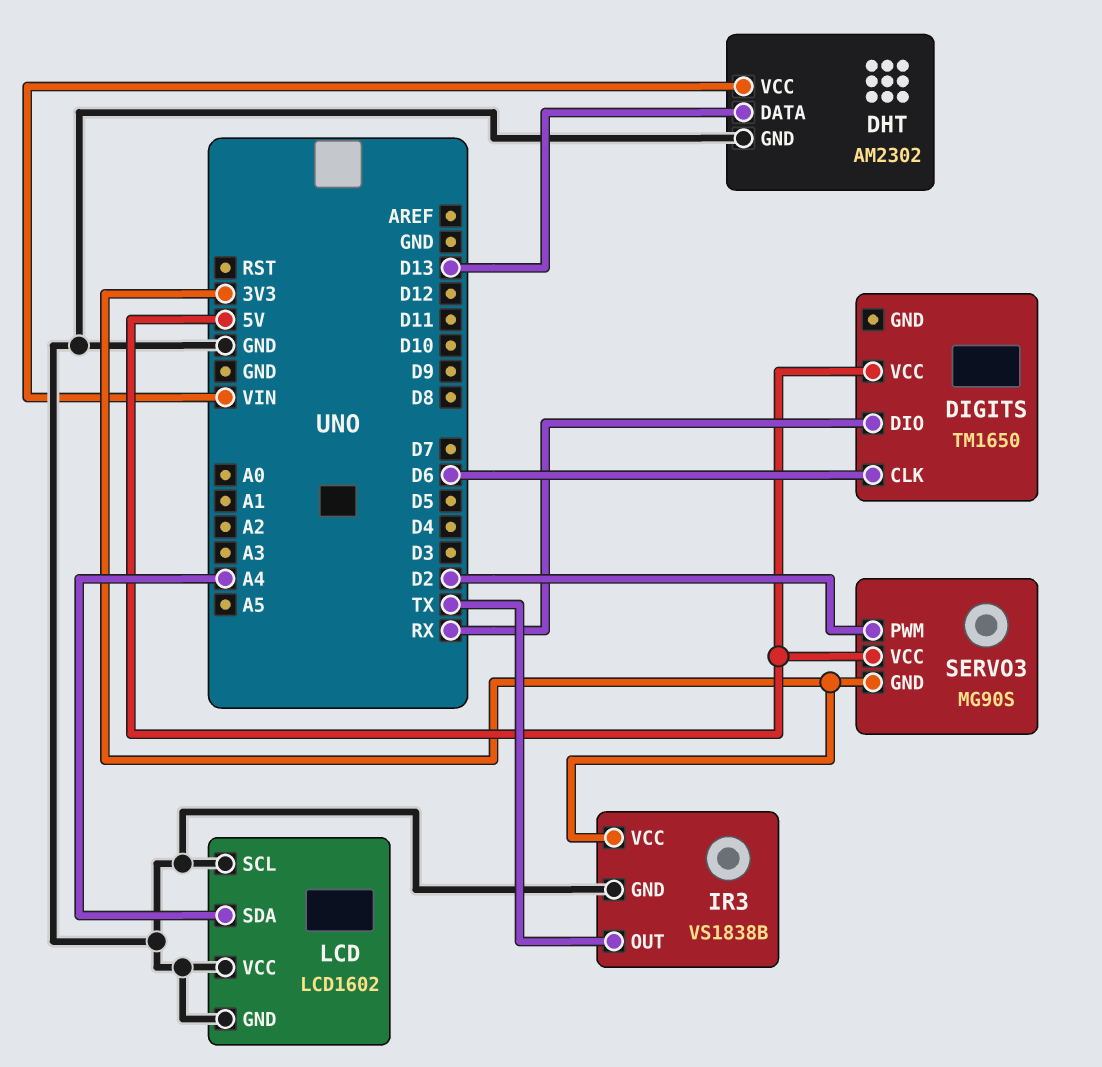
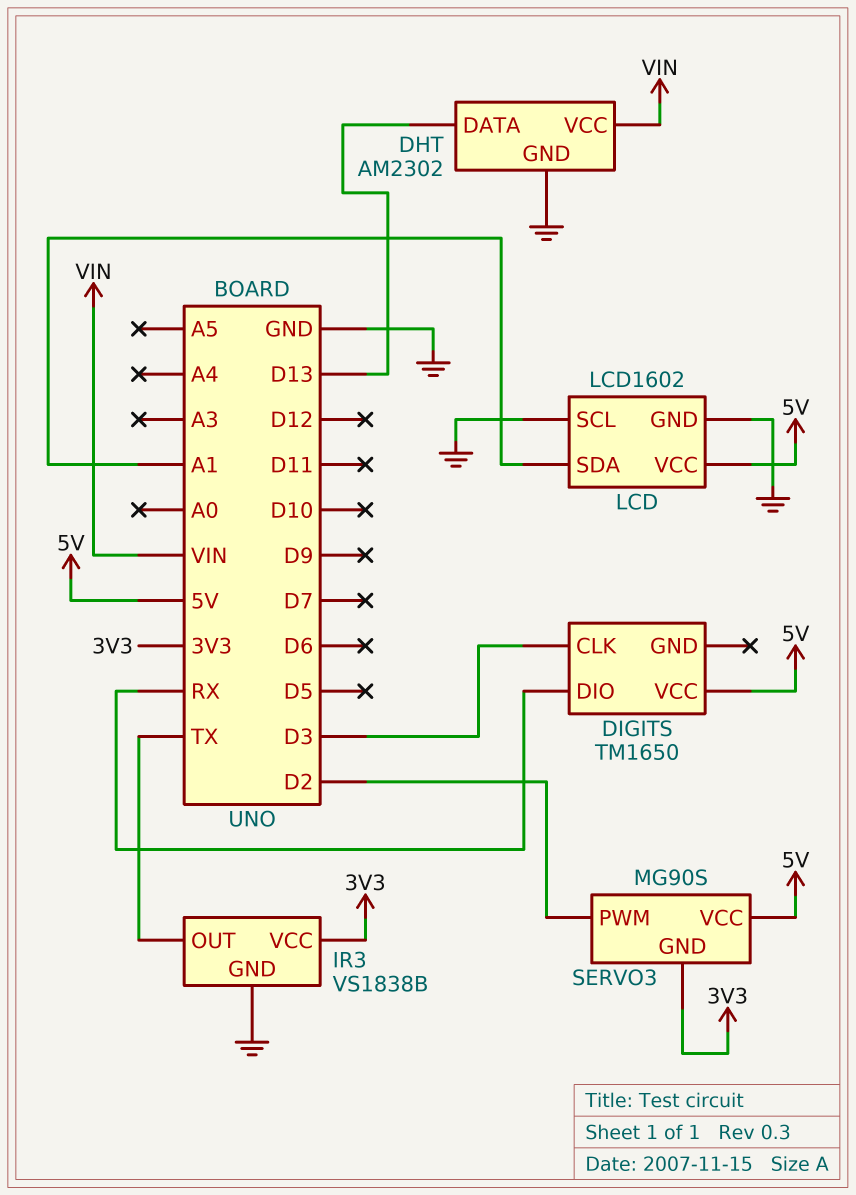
DIGITS pin CLK: D6 -> D3
LCD pin SDA: A4 -> A1
LCD pin VCC: GND -> 5V

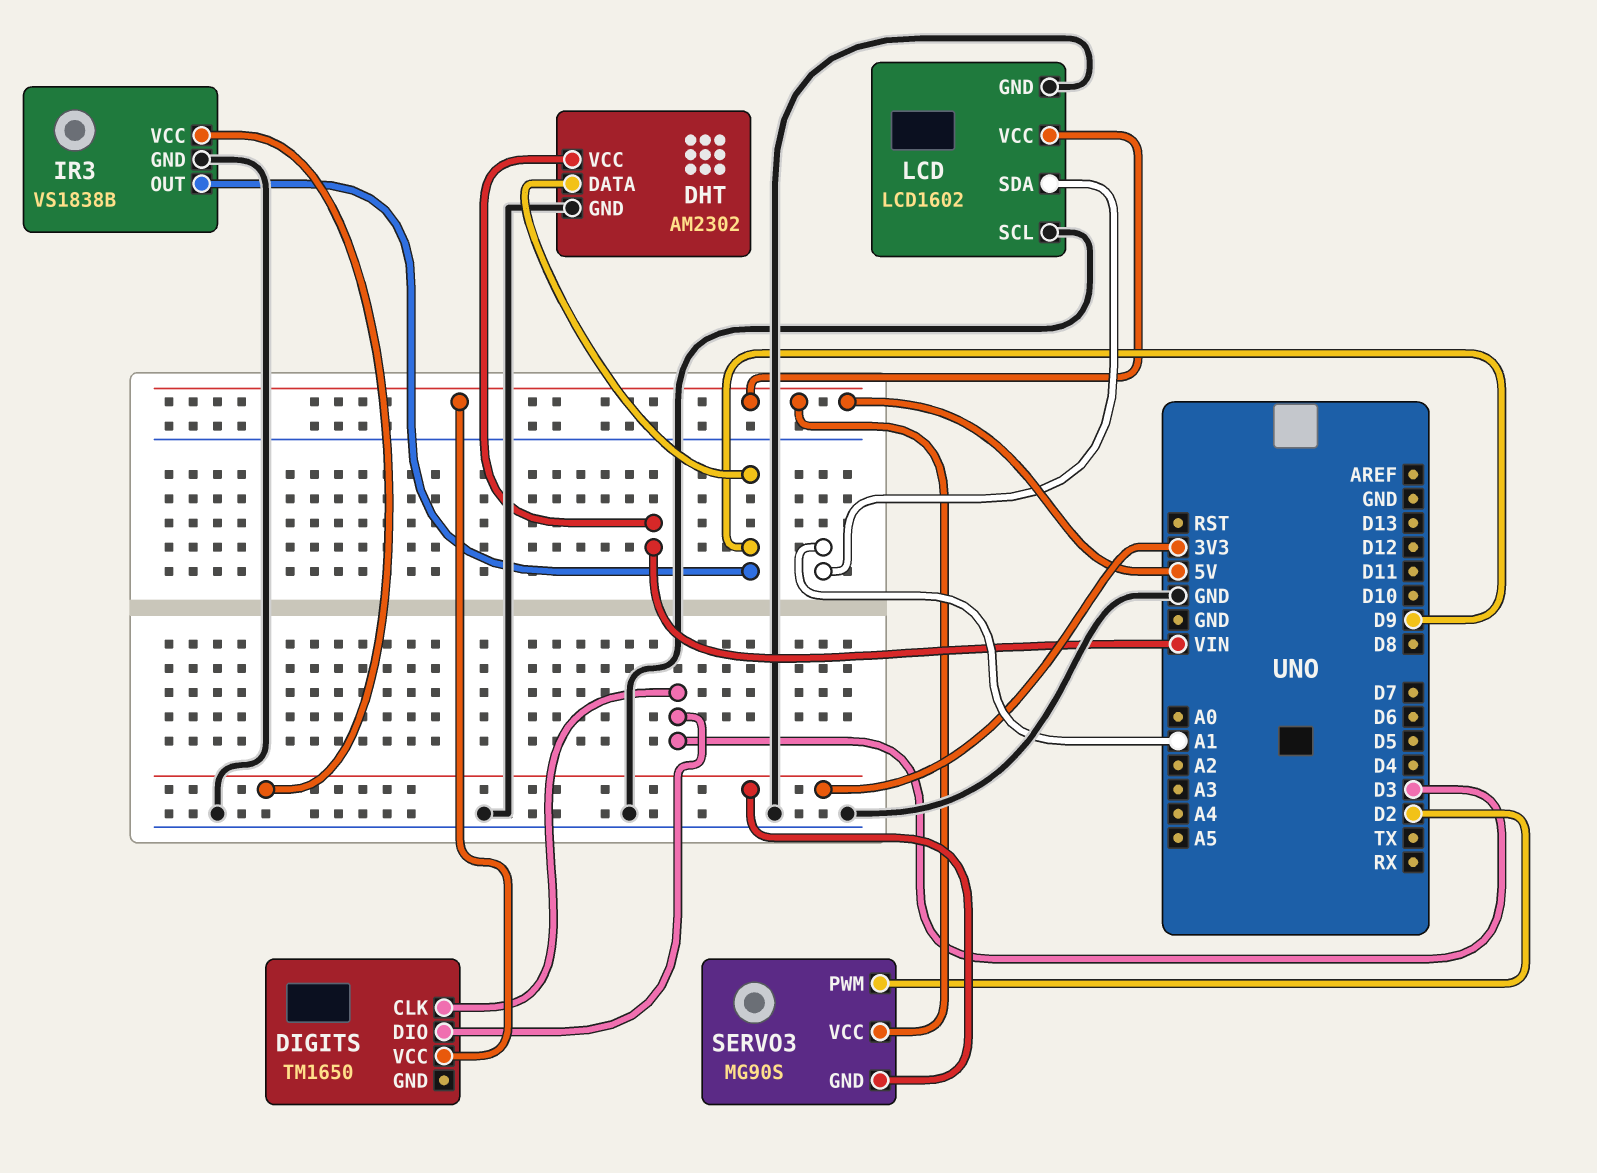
DHT pin DATA: D13 -> D9
DIGITS pin DIO: RX -> D3
IR3 pin OUT: TX -> D9

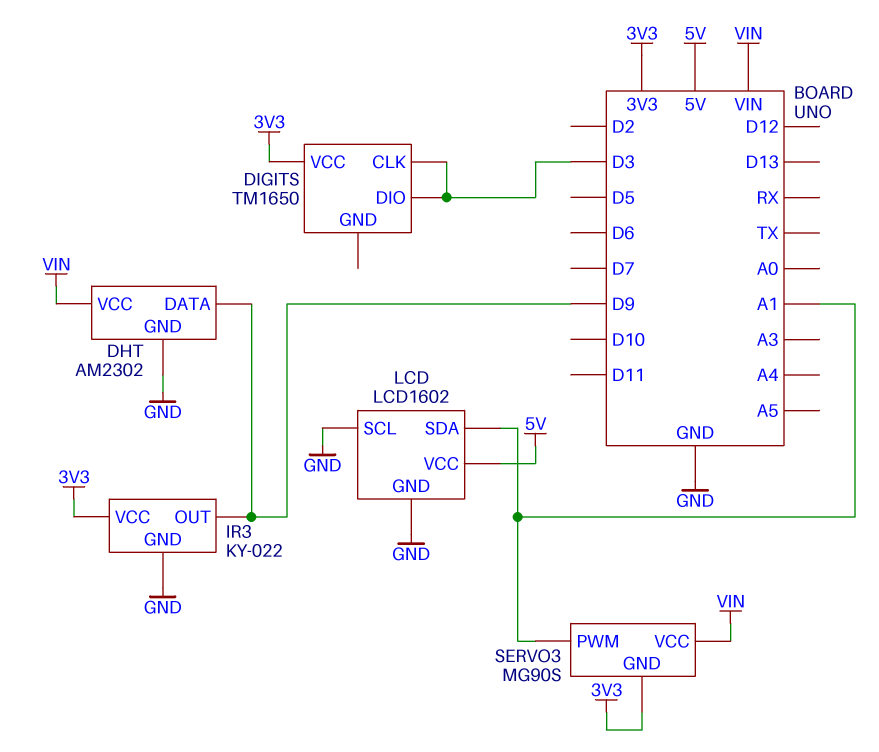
DIGITS pin VCC: 5V -> 3V3
IR3: VS1838B -> KY-022
SERVO3 pin PWM: D2 -> A1
SERVO3 pin VCC: 5V -> VIN

